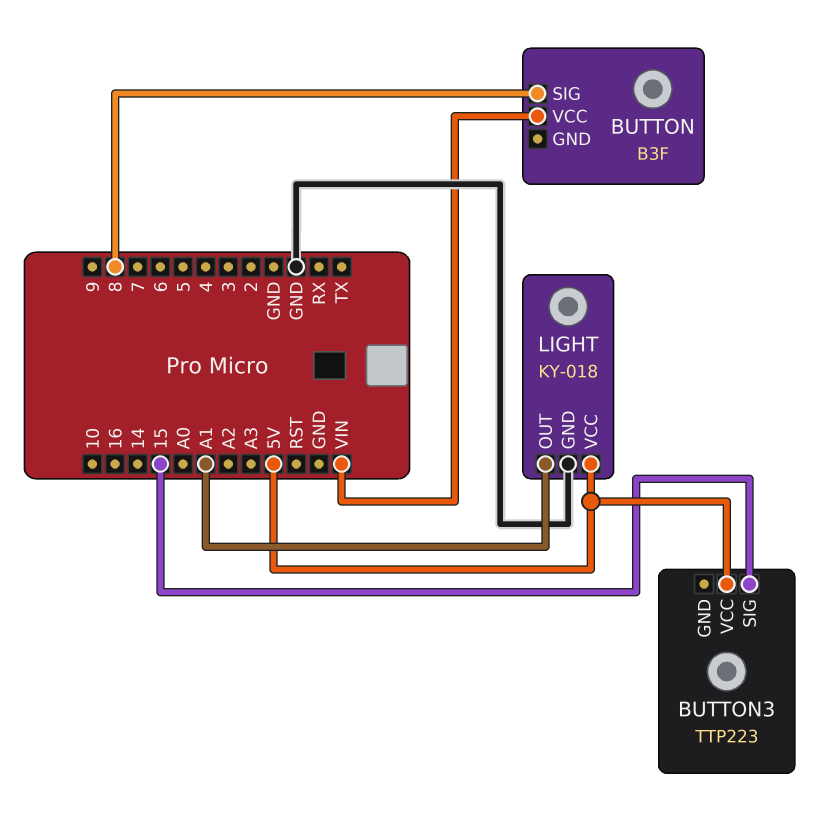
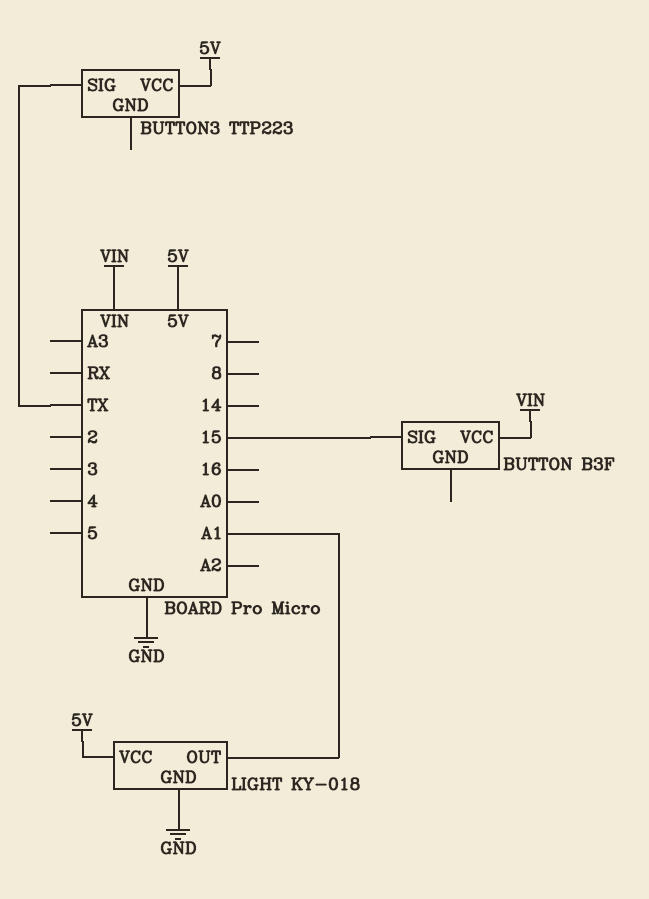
BUTTON pin SIG: 8 -> 15
BUTTON3 pin SIG: 15 -> TX

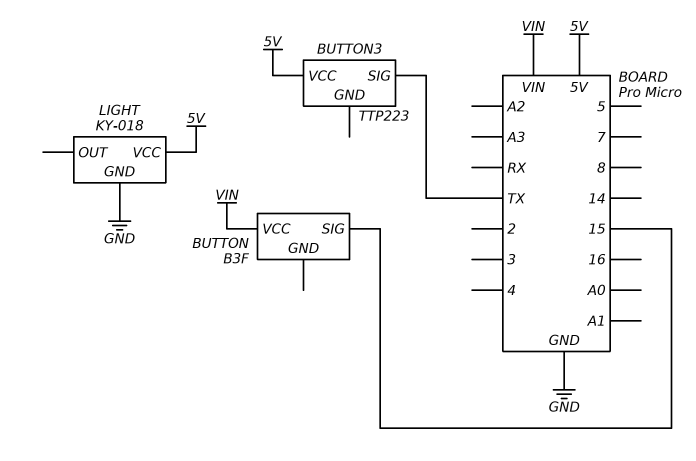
LIGHT pin OUT: A1 -> none

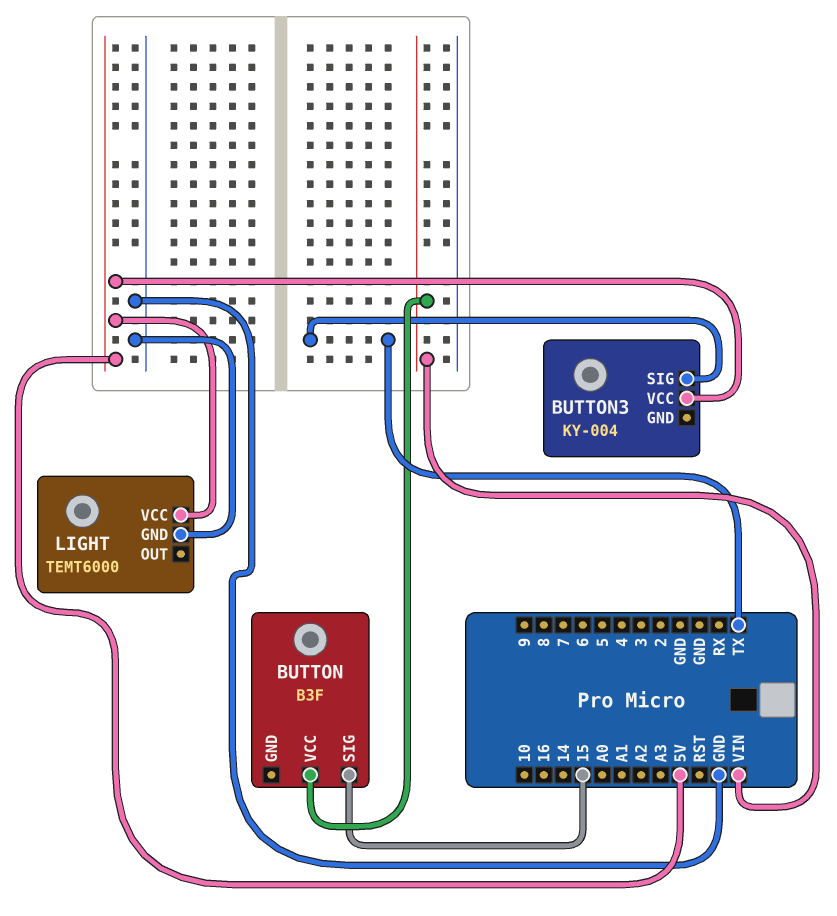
BUTTON3: TTP223 -> KY-004
LIGHT: KY-018 -> TEMT6000

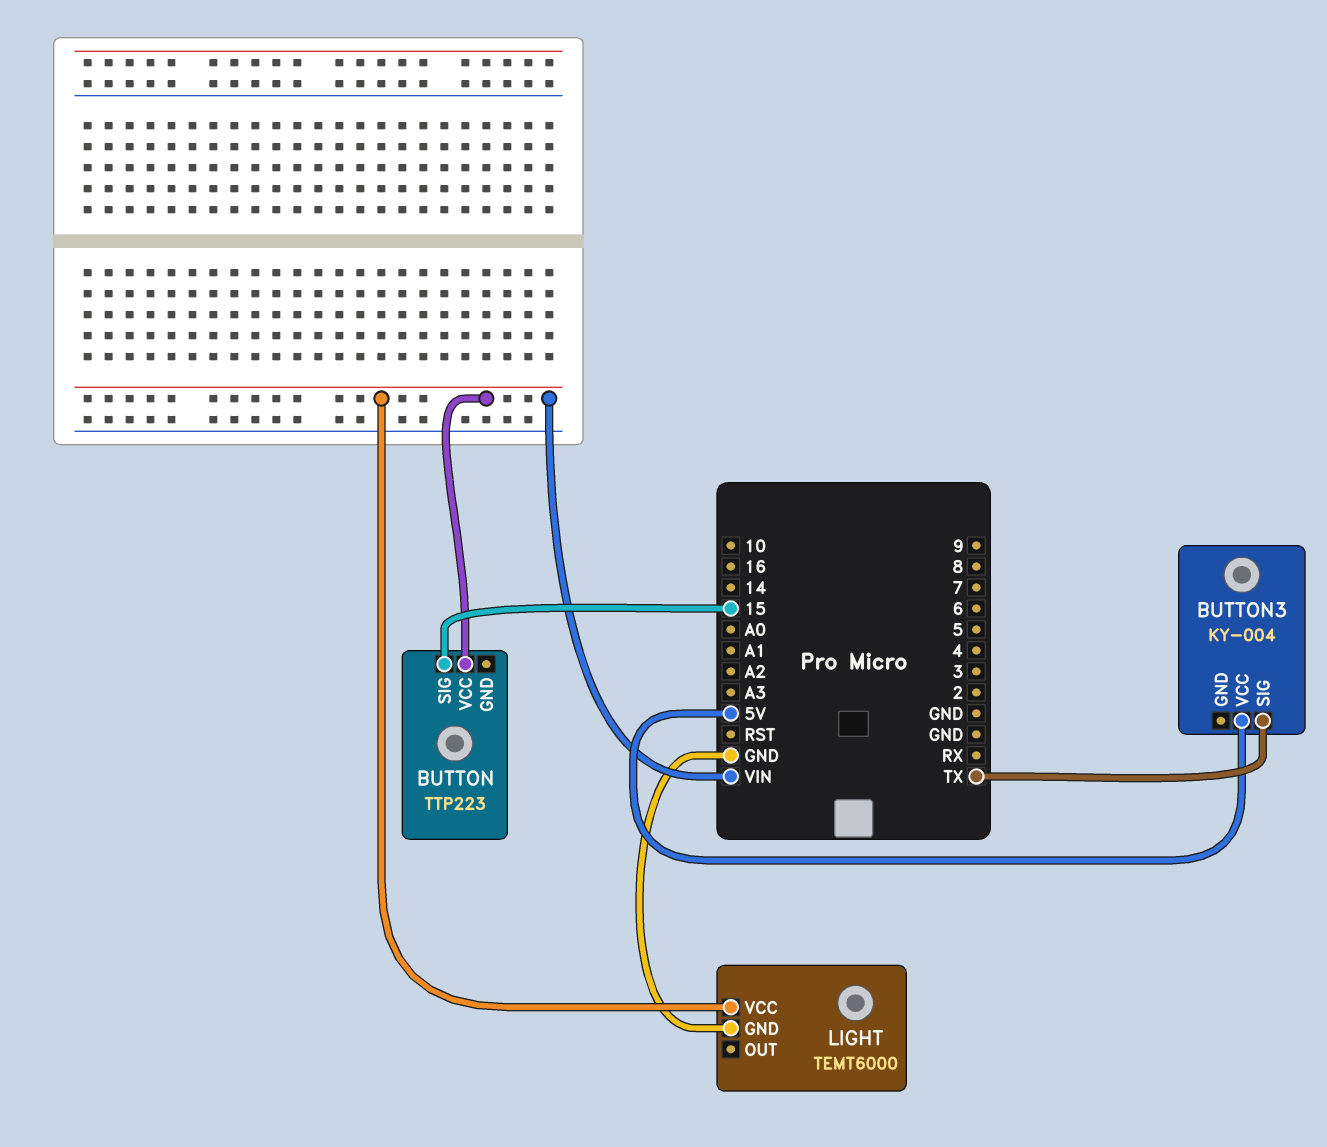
BUTTON: B3F -> TTP223
LIGHT pin VCC: 5V -> VIN

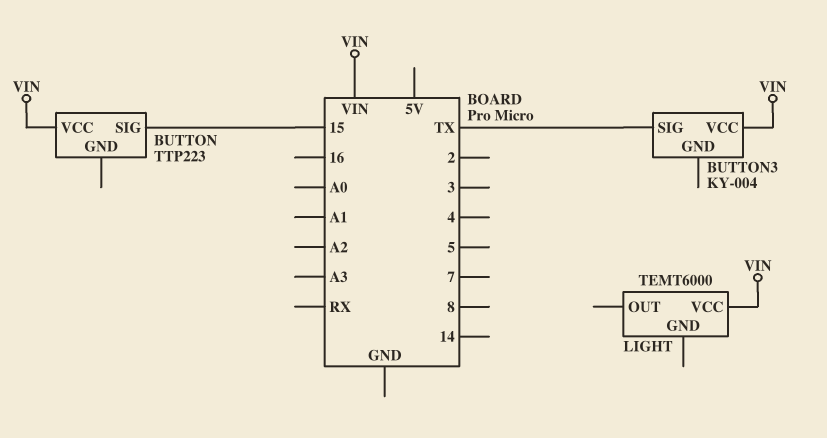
BUTTON3 pin VCC: 5V -> VIN
LIGHT pin GND: GND -> none

